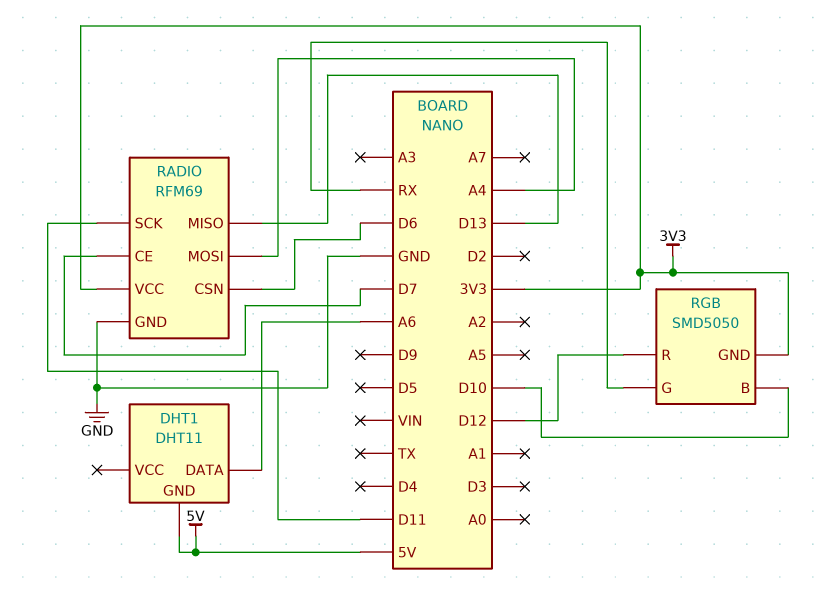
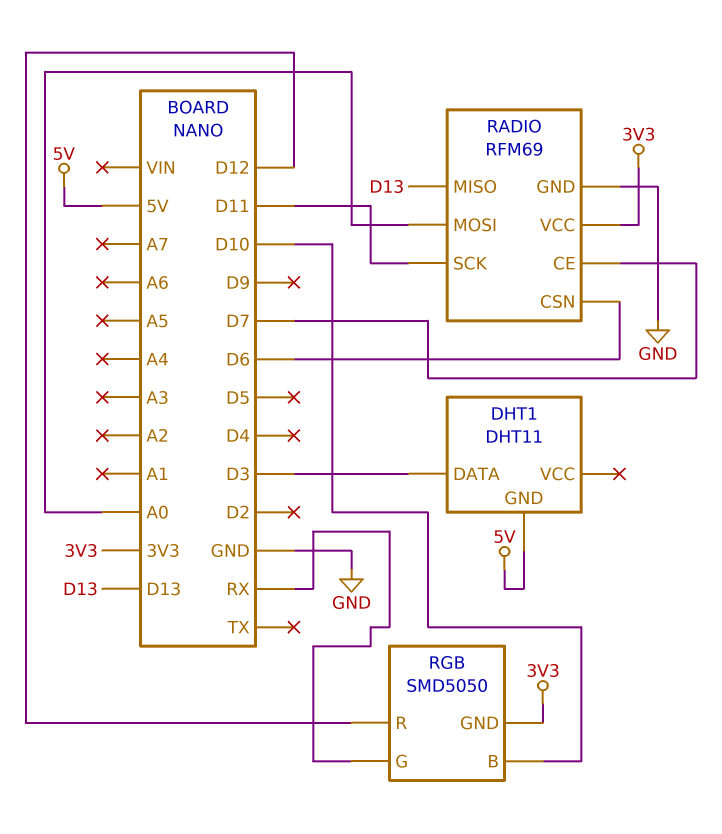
DHT1 pin DATA: A6 -> D3
RADIO pin MOSI: A4 -> A0

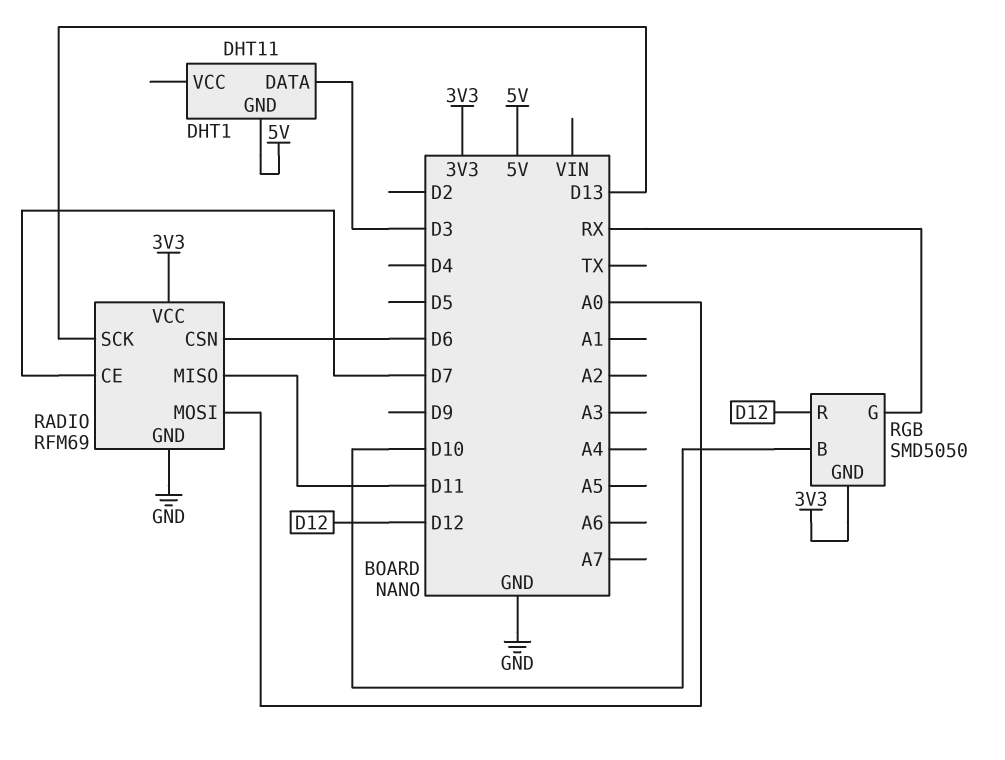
RADIO pin MISO: D13 -> D11
RADIO pin SCK: D11 -> D13

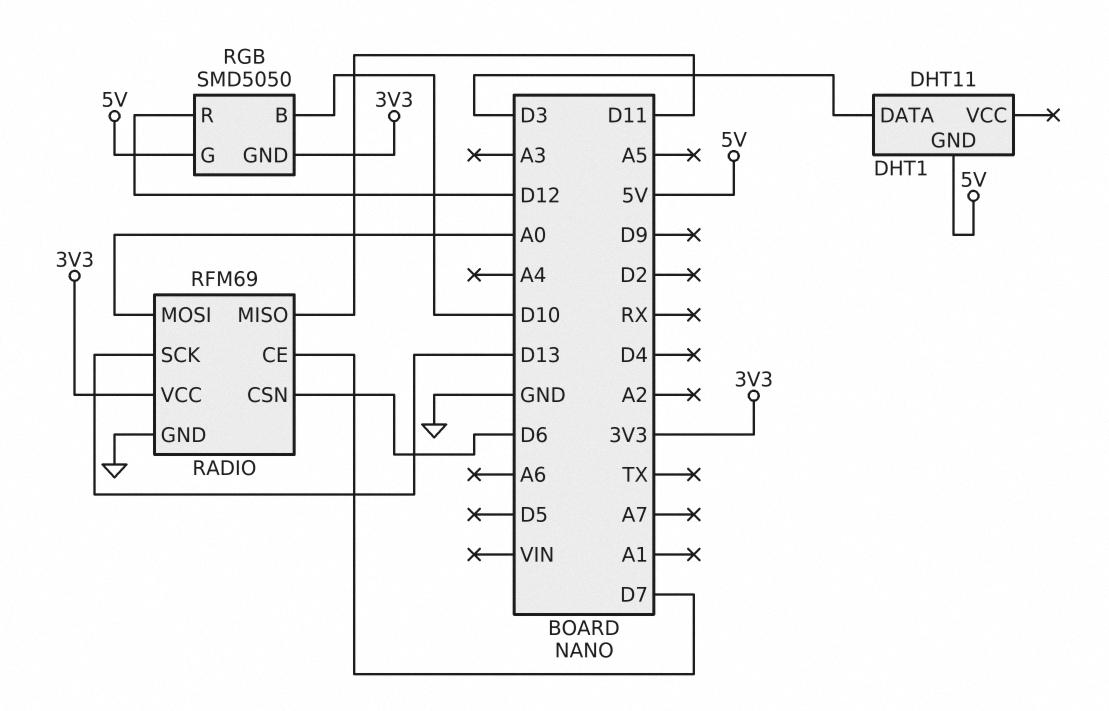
RGB pin G: RX -> 5V

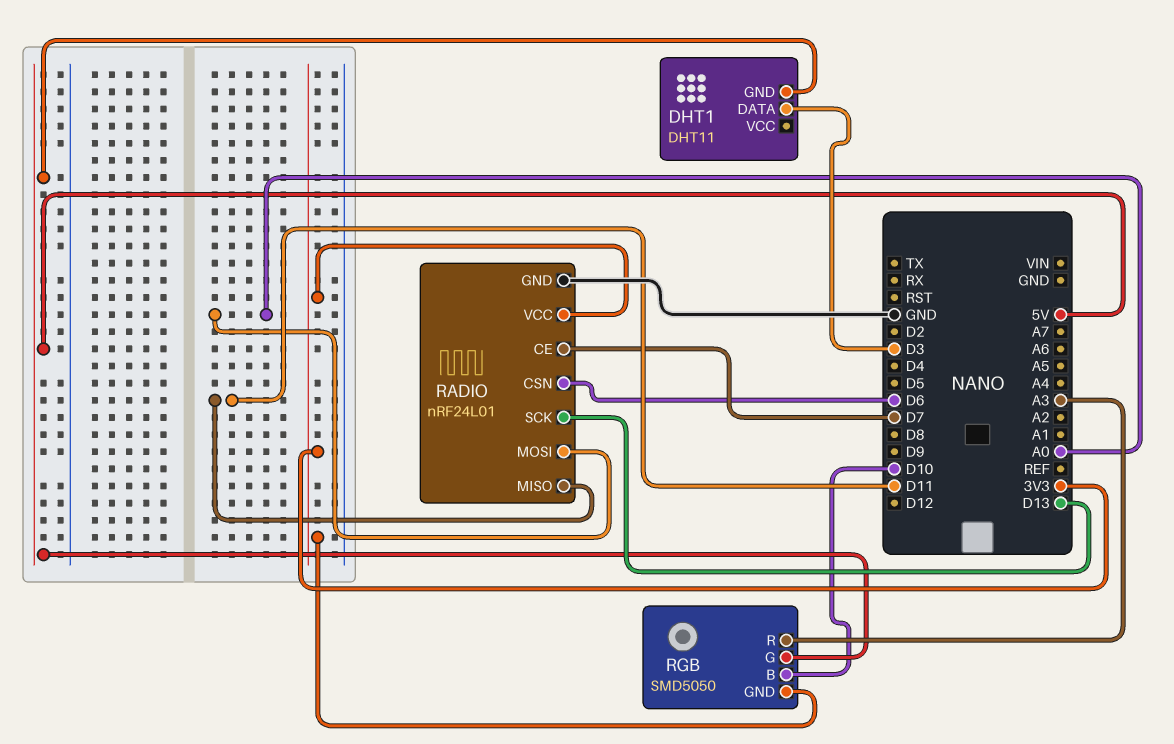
RADIO: RFM69 -> nRF24L01
RGB pin R: D12 -> A3

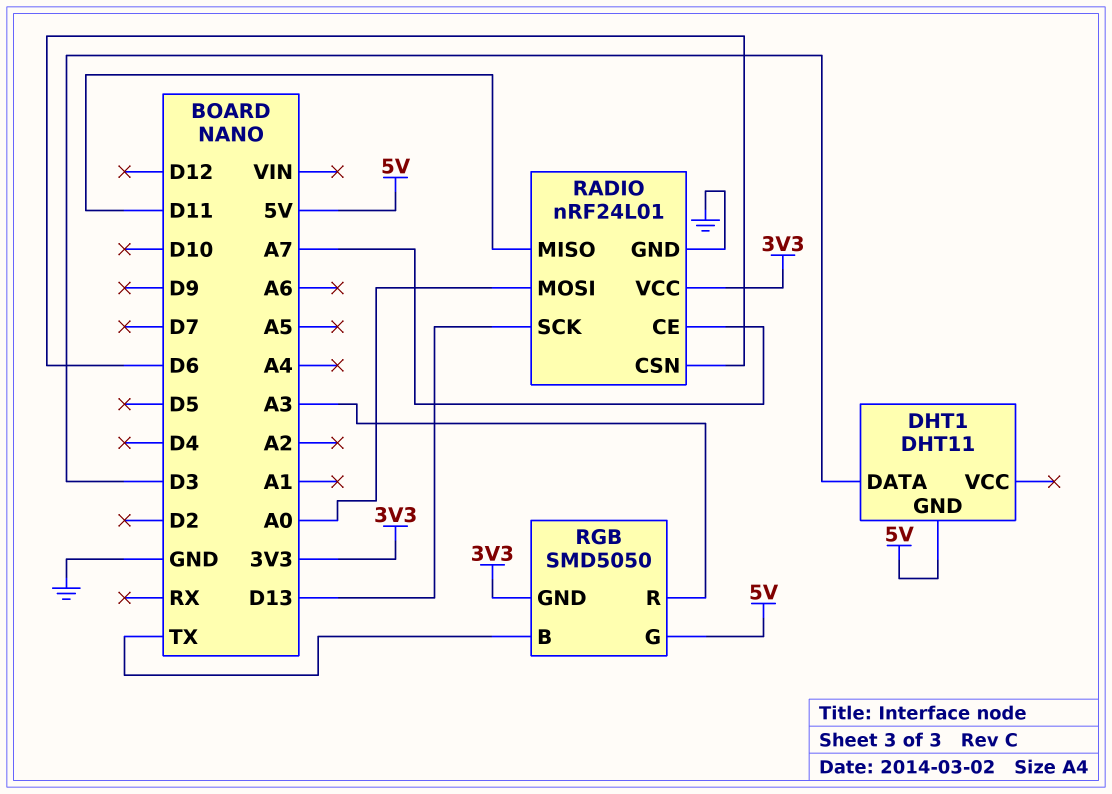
RADIO pin CE: D7 -> A7
RGB pin B: D10 -> TX

